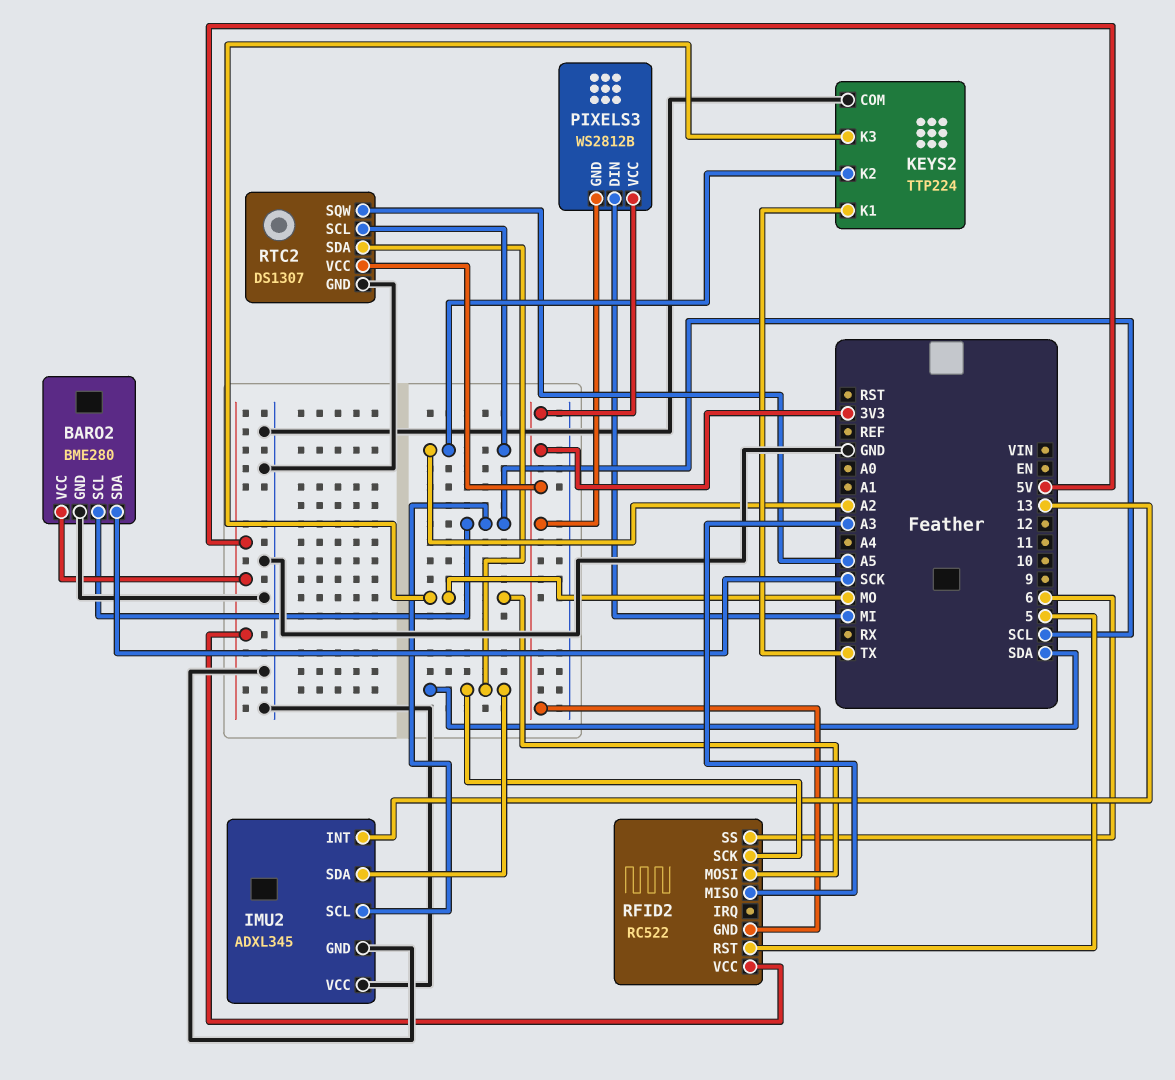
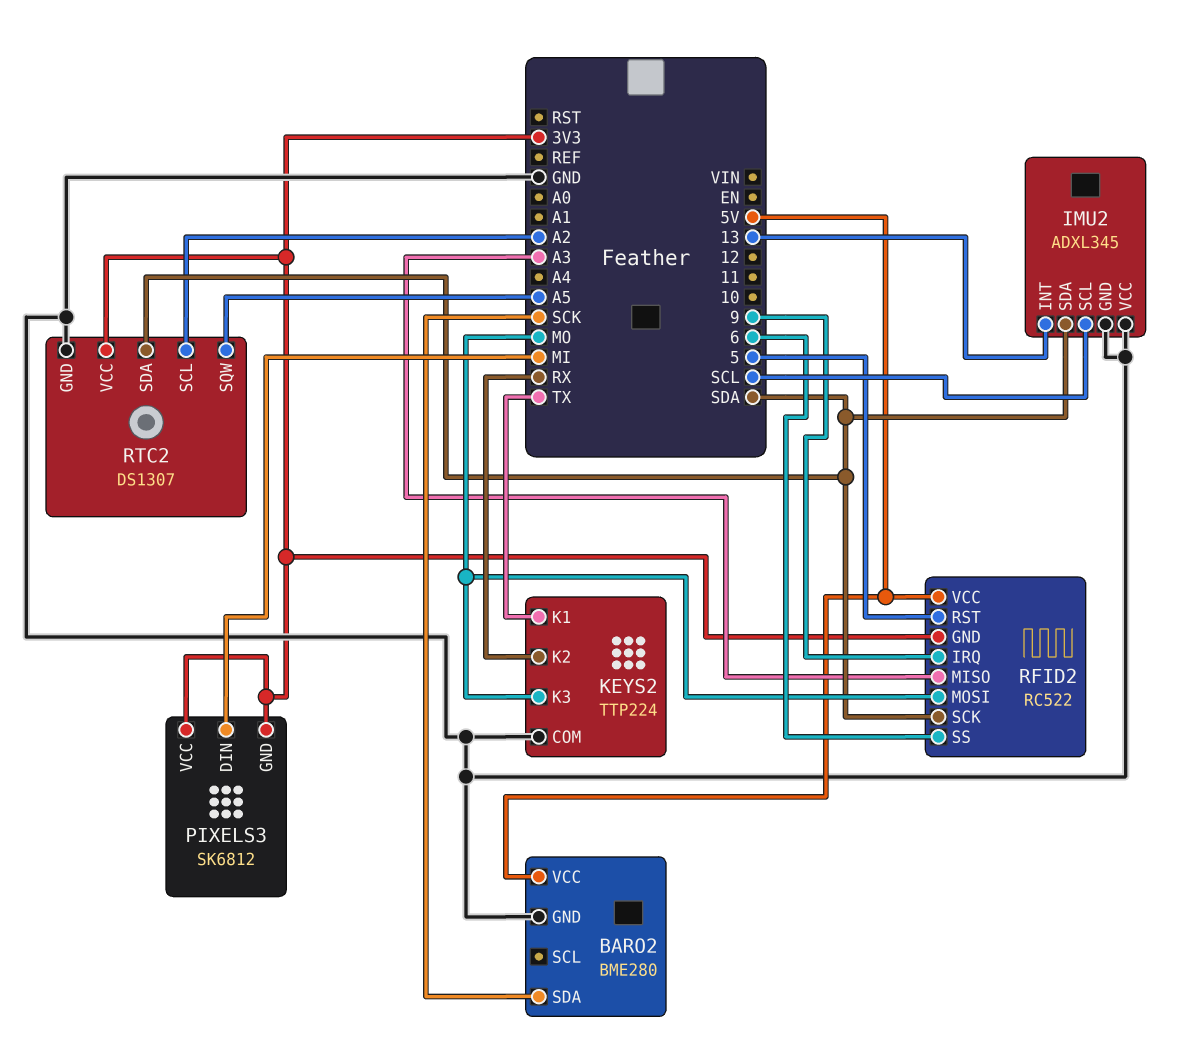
BARO2 pin SCL: SCL -> none
KEYS2 pin K2: A2 -> RX
PIXELS3: WS2812B -> SK6812
RFID2 pin IRQ: none -> 9

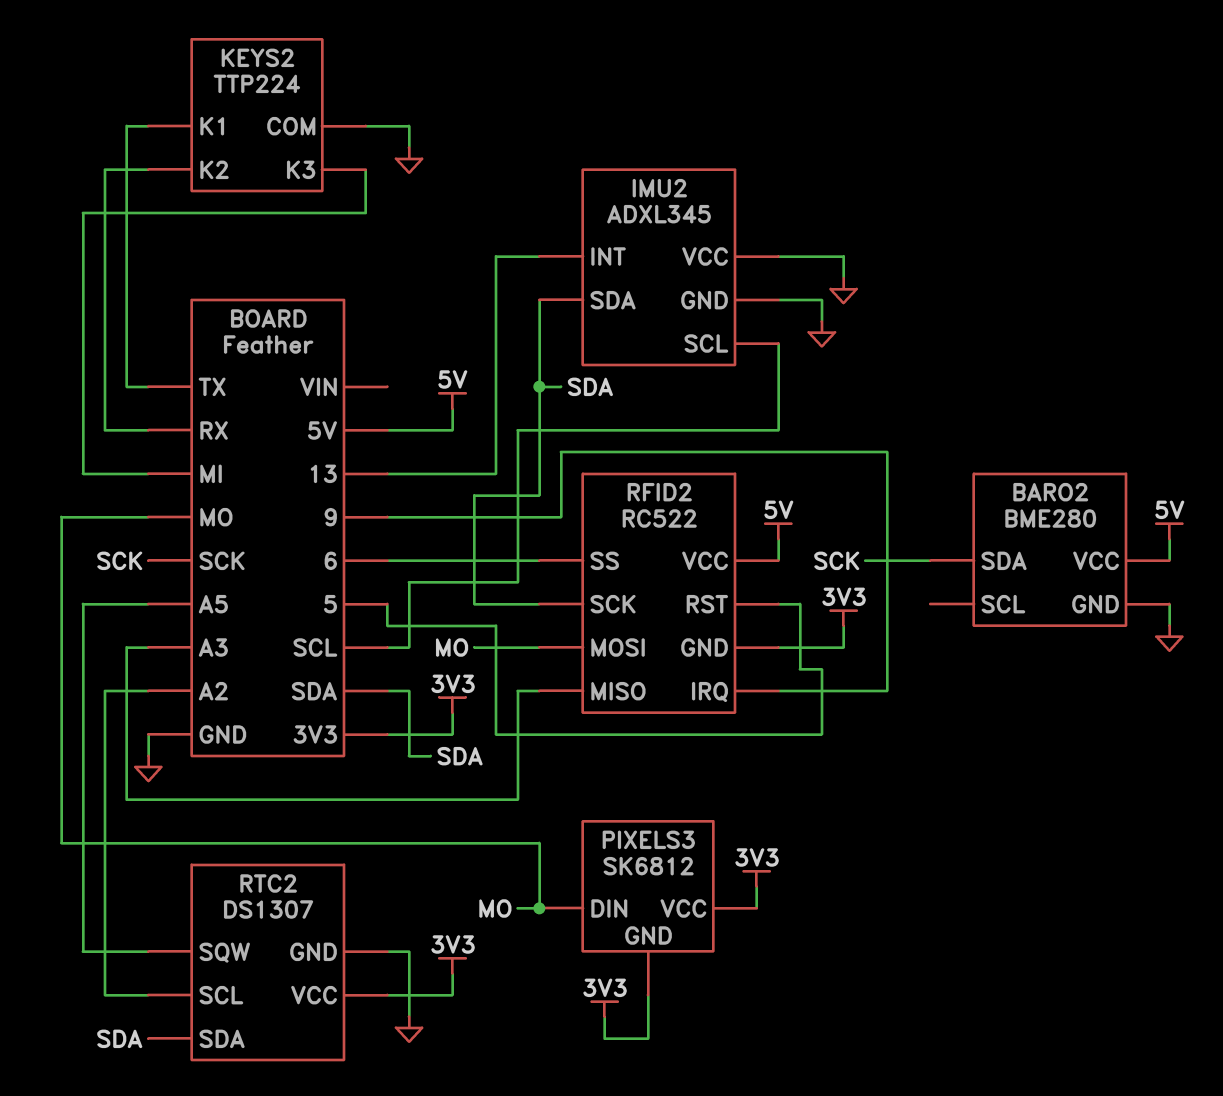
KEYS2 pin K3: MO -> MI
PIXELS3 pin DIN: MI -> MO

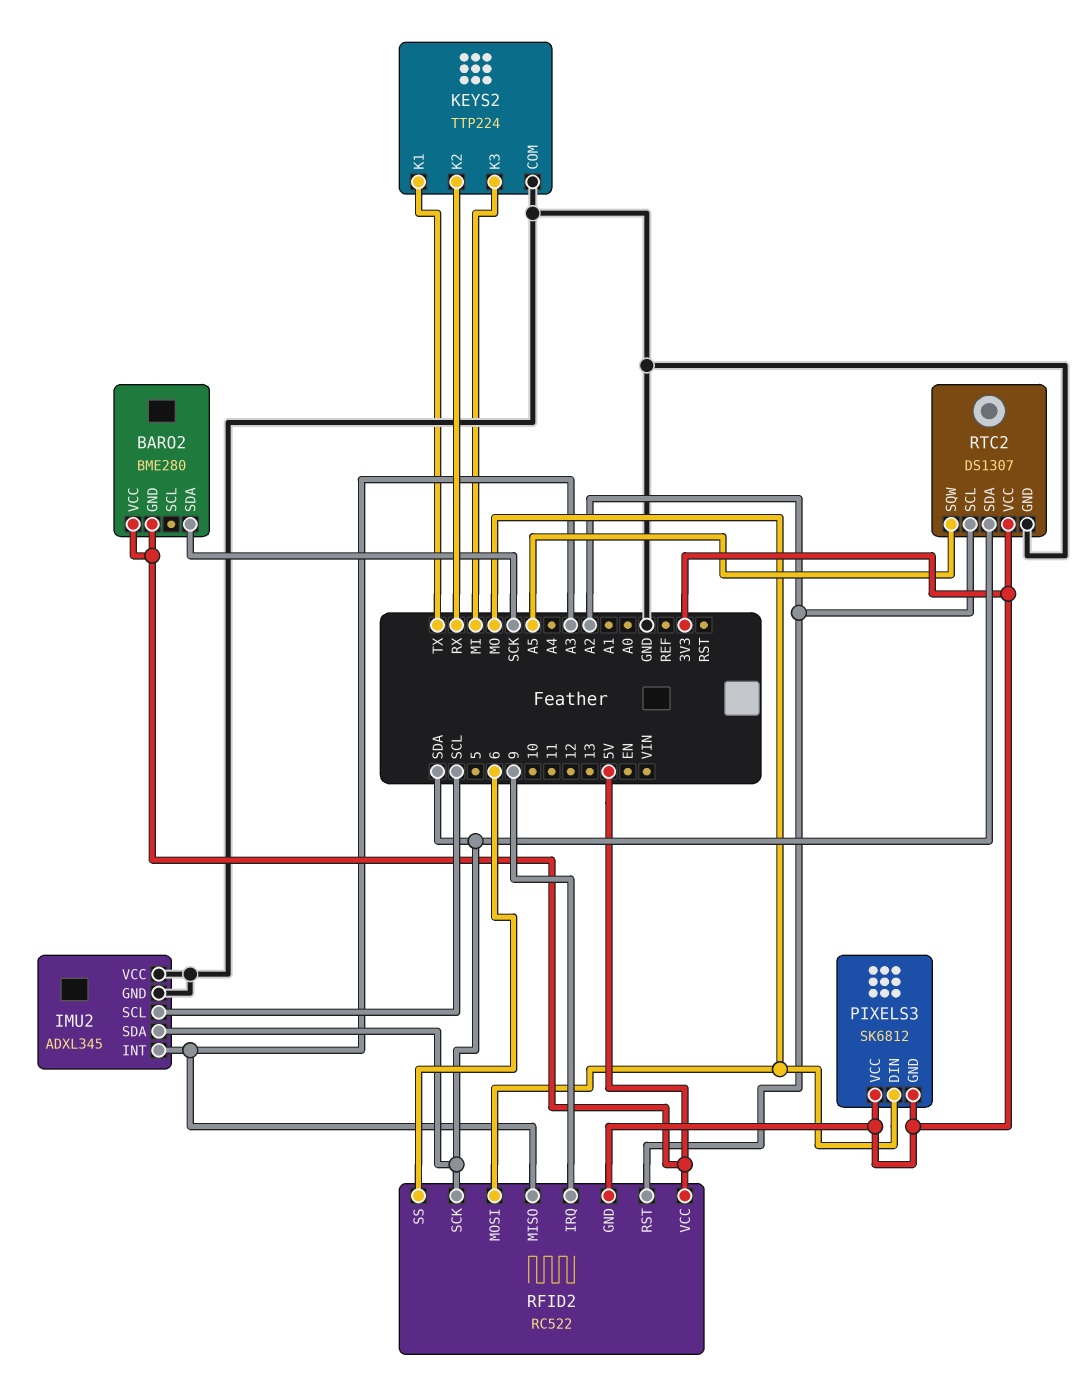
BARO2 pin GND: GND -> 5V
IMU2 pin INT: 13 -> A3
RFID2 pin RST: 5 -> A2

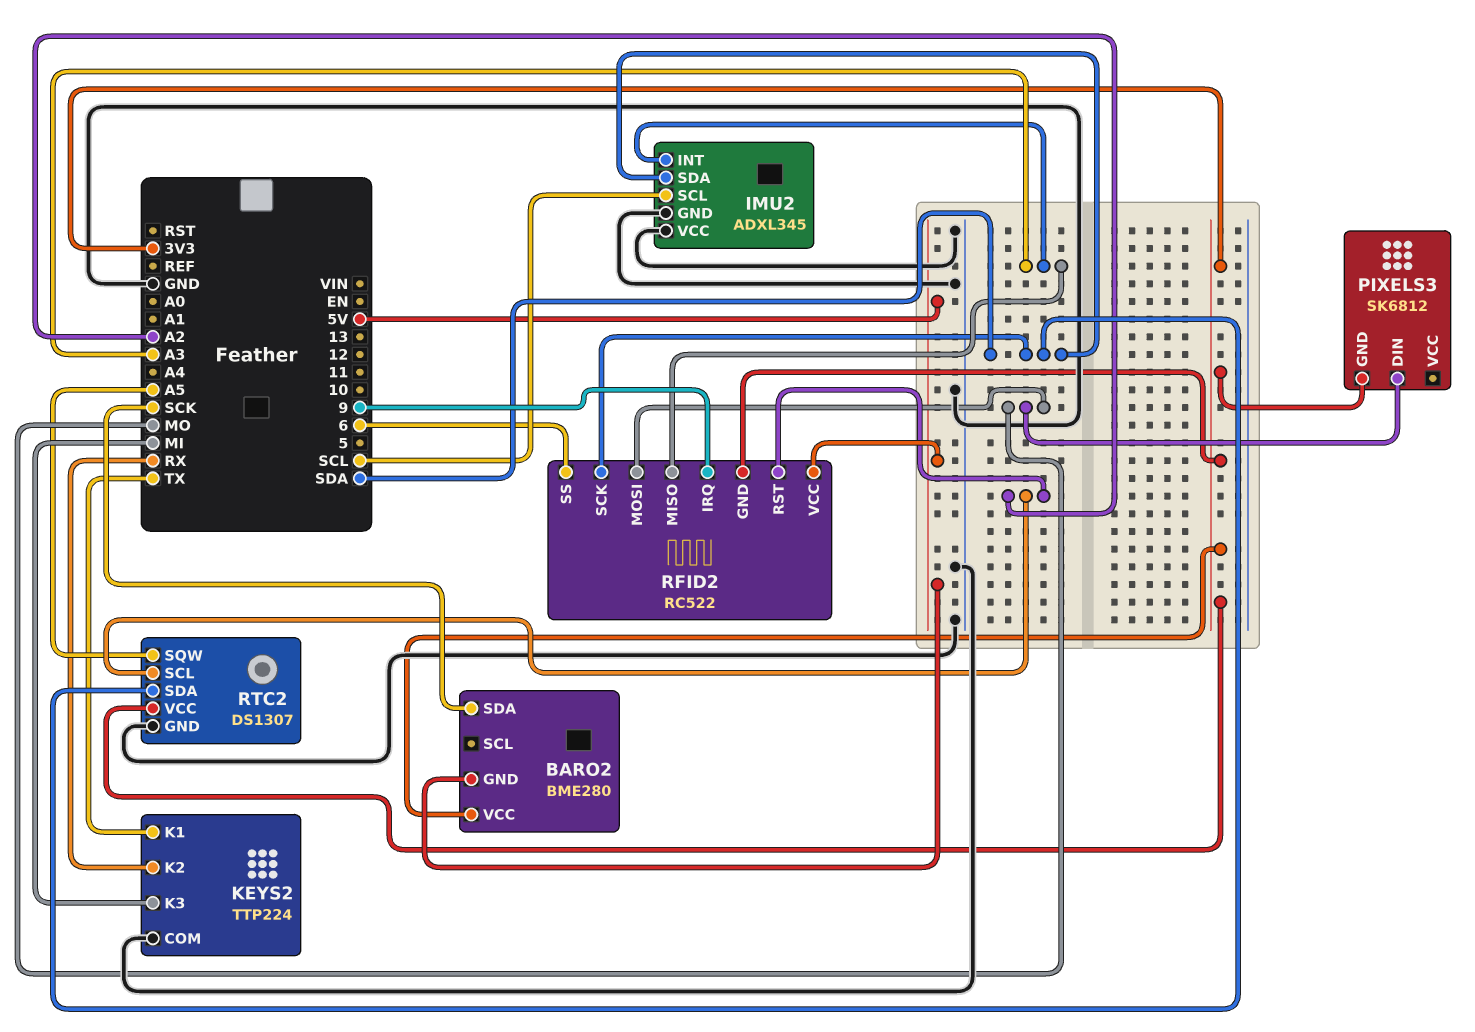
BARO2 pin VCC: 5V -> 3V3
PIXELS3 pin VCC: 3V3 -> none

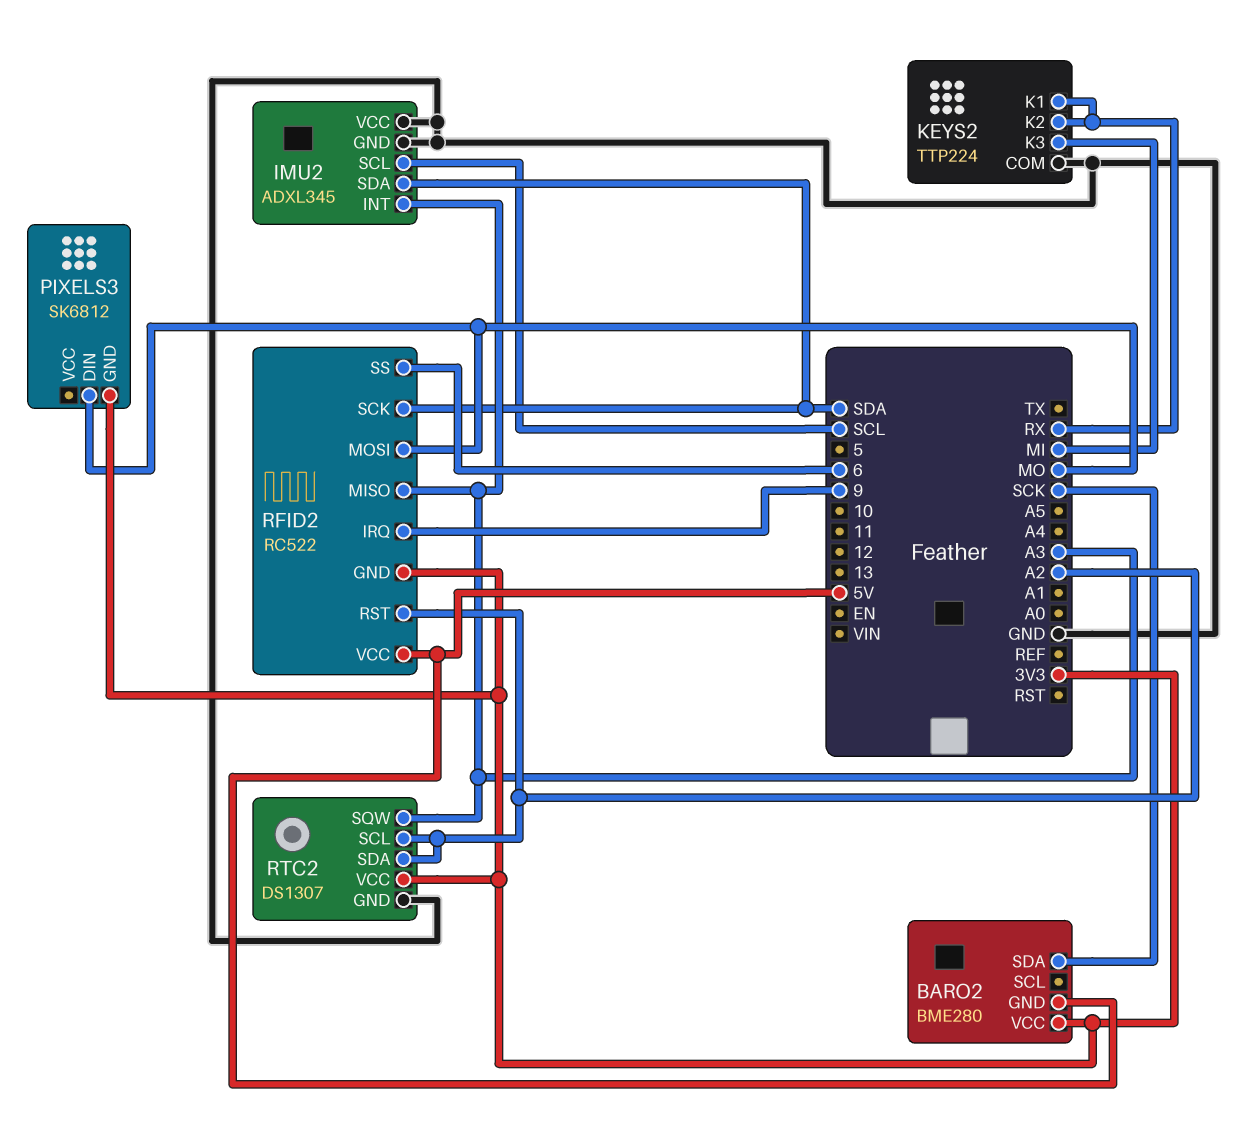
KEYS2 pin K1: TX -> RX
RTC2 pin SDA: SDA -> A2
RTC2 pin SQW: A5 -> A3

